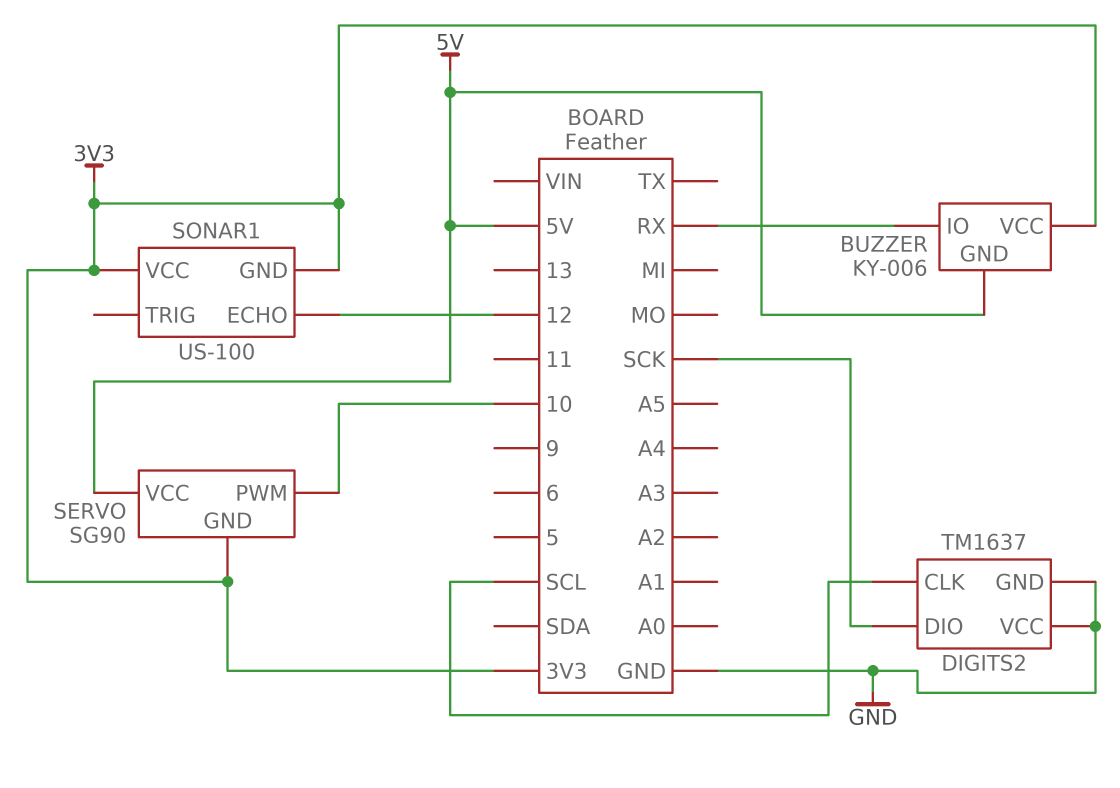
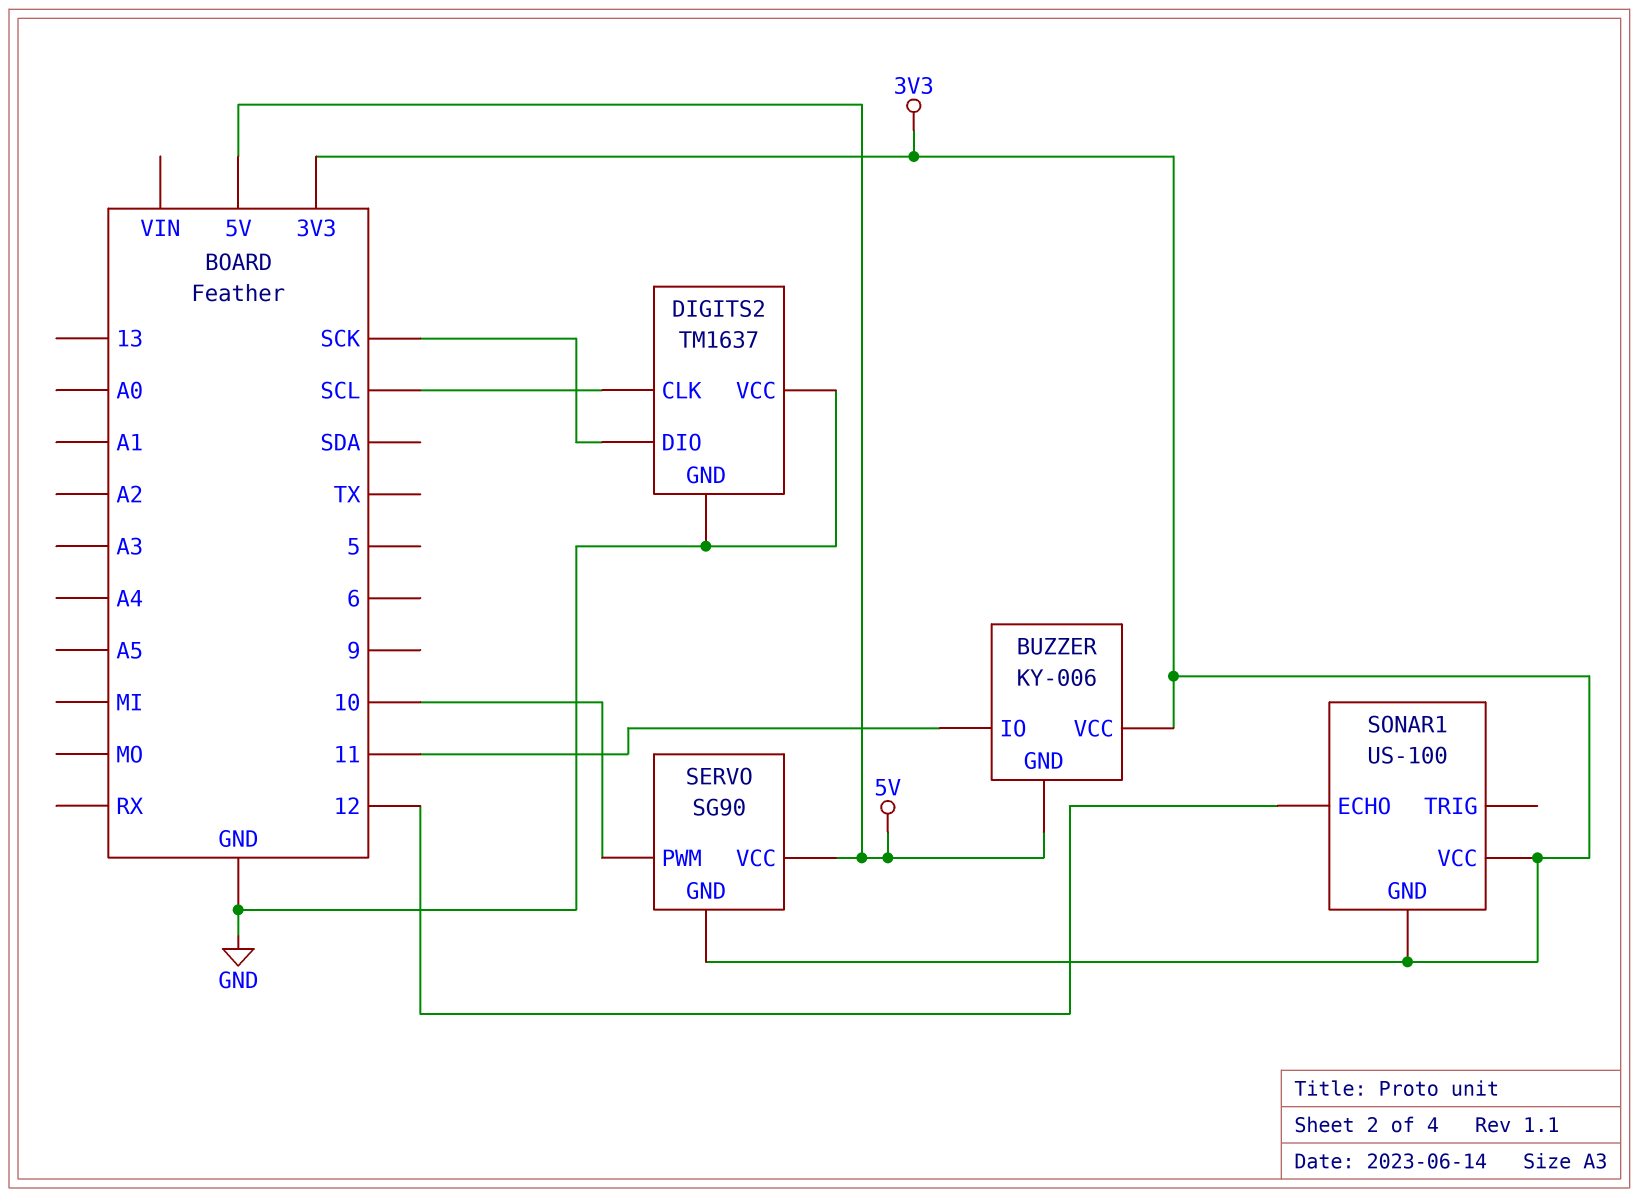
BUZZER pin IO: RX -> 11

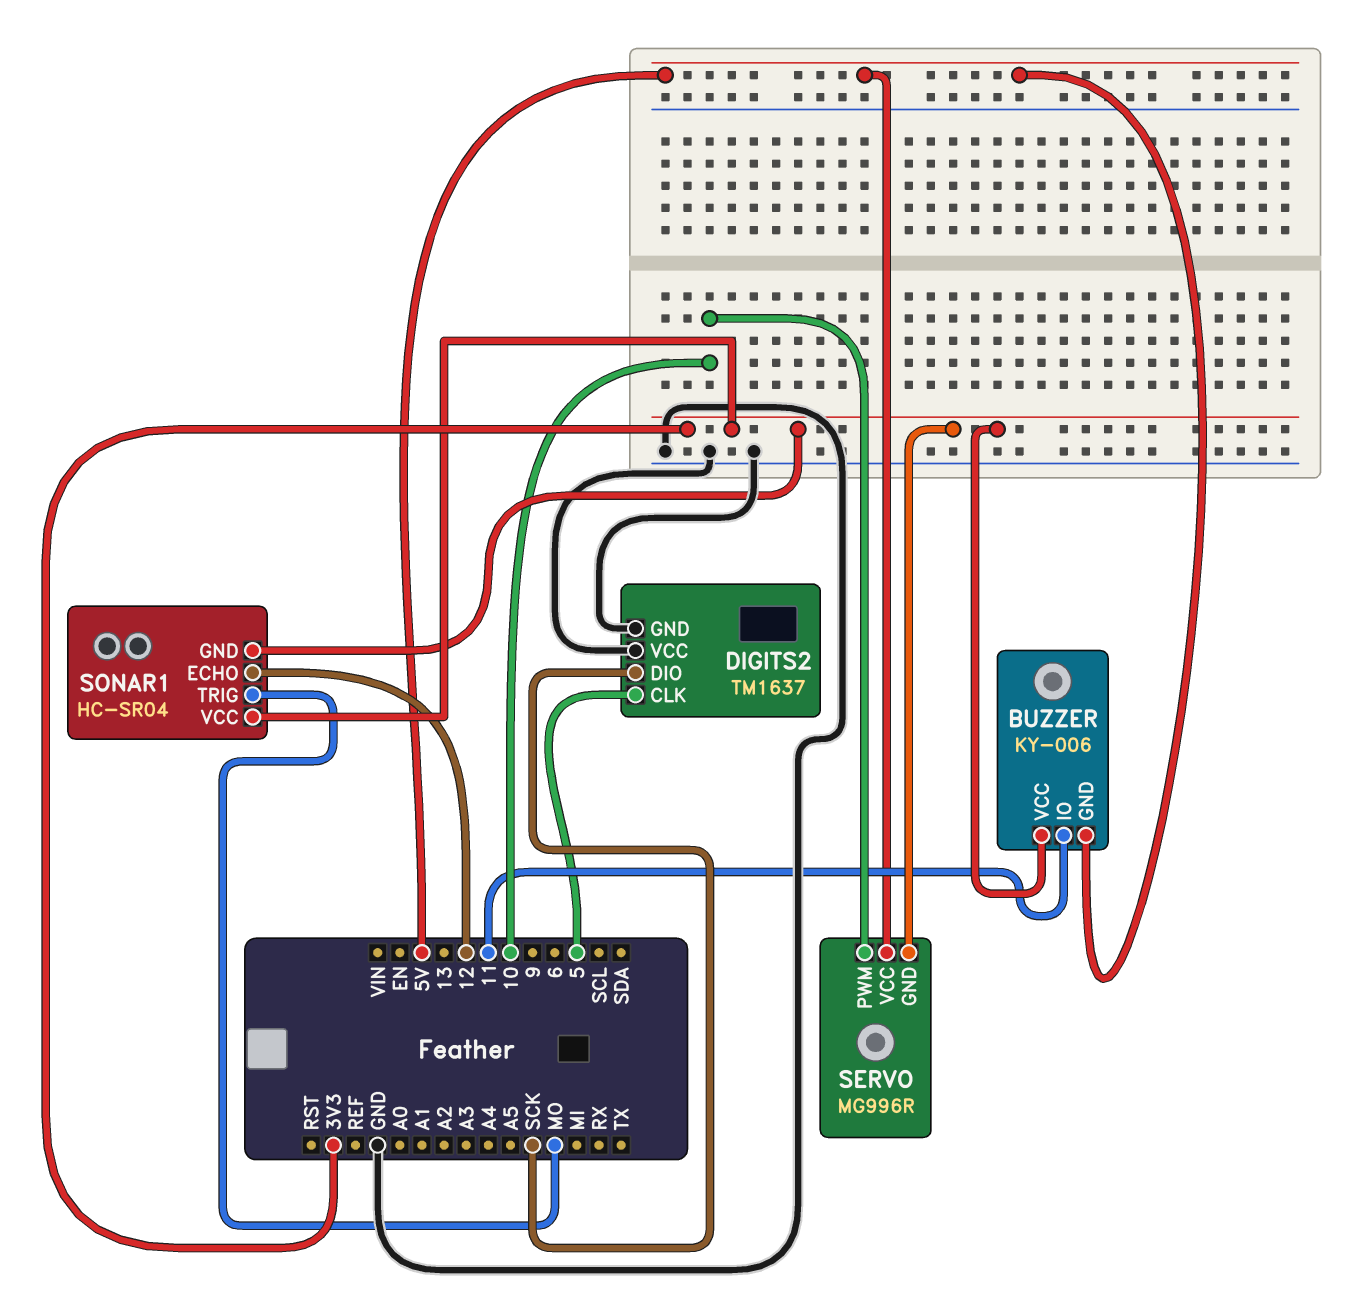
DIGITS2 pin CLK: SCL -> 5
SERVO: SG90 -> MG996R
SONAR1: US-100 -> HC-SR04
SONAR1 pin TRIG: none -> MO

